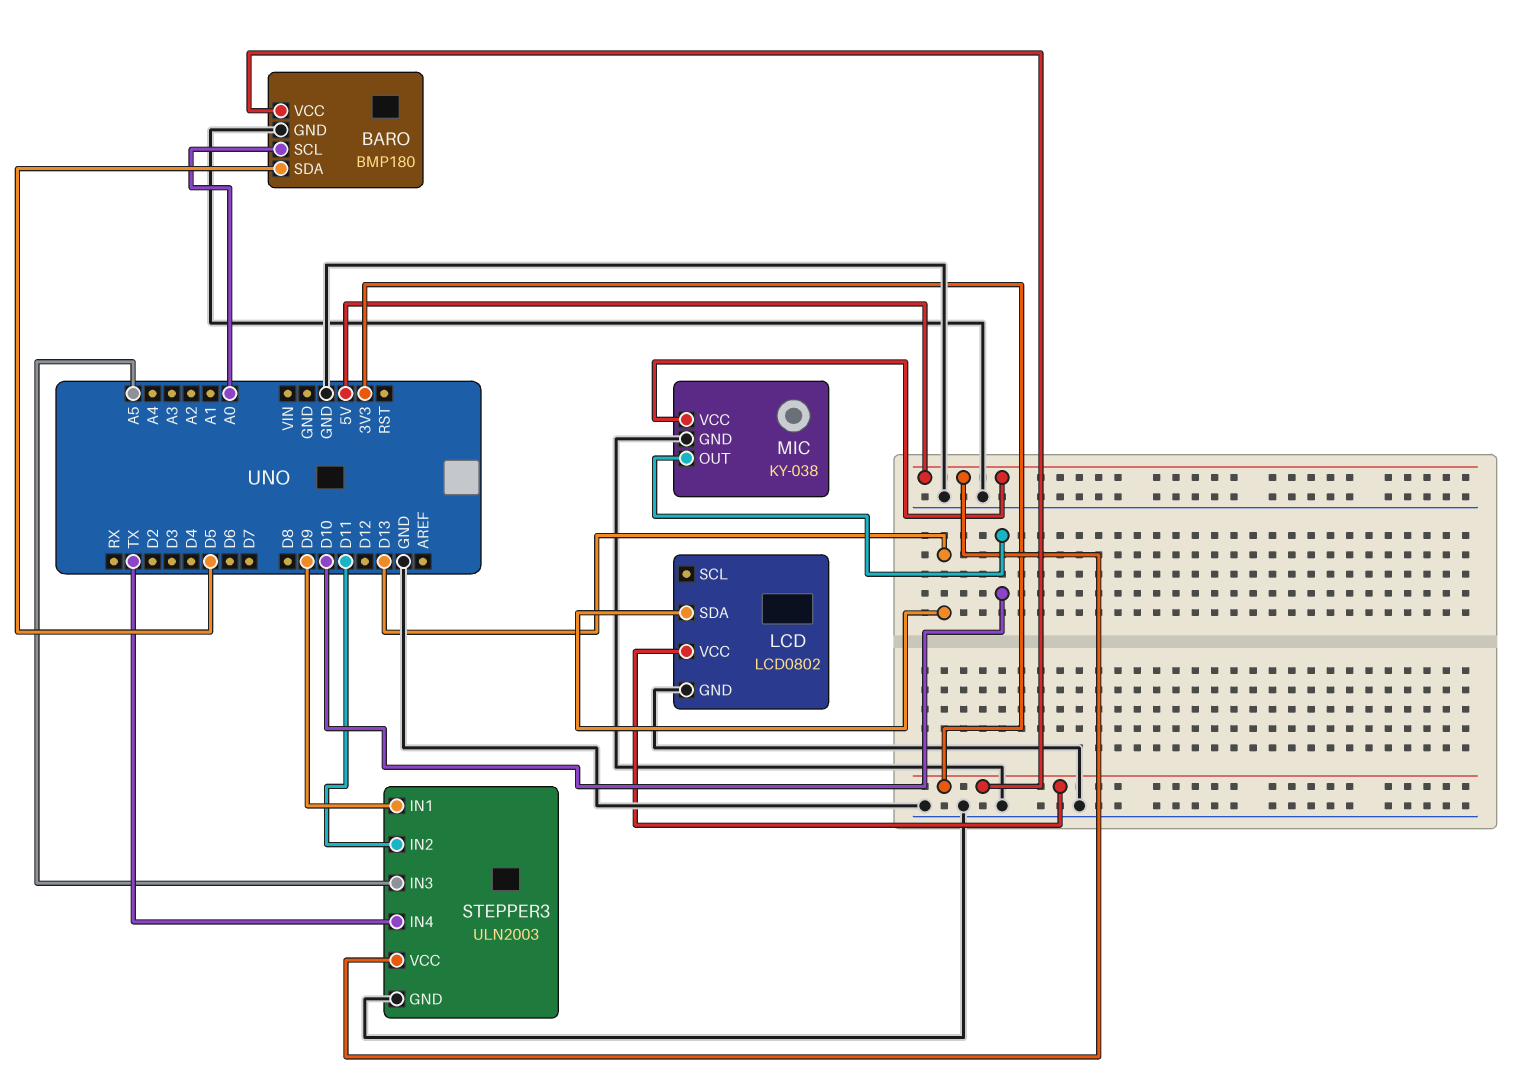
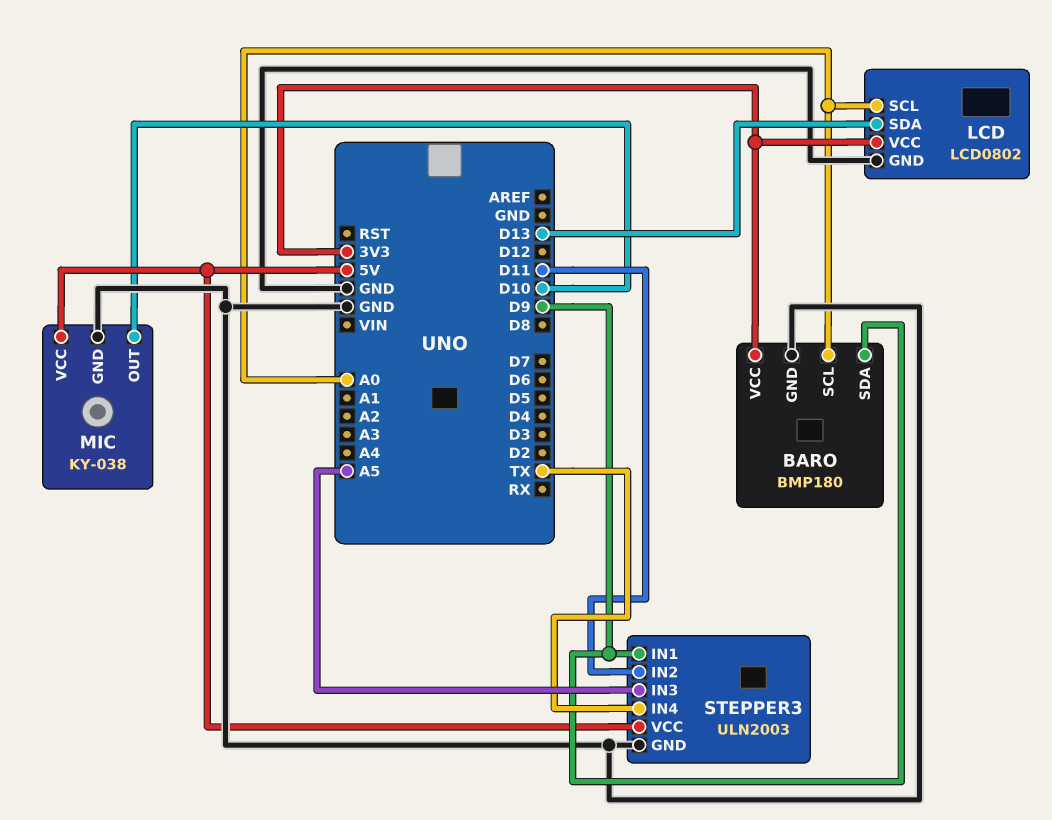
BARO pin SDA: D5 -> D9
LCD pin SCL: none -> A0

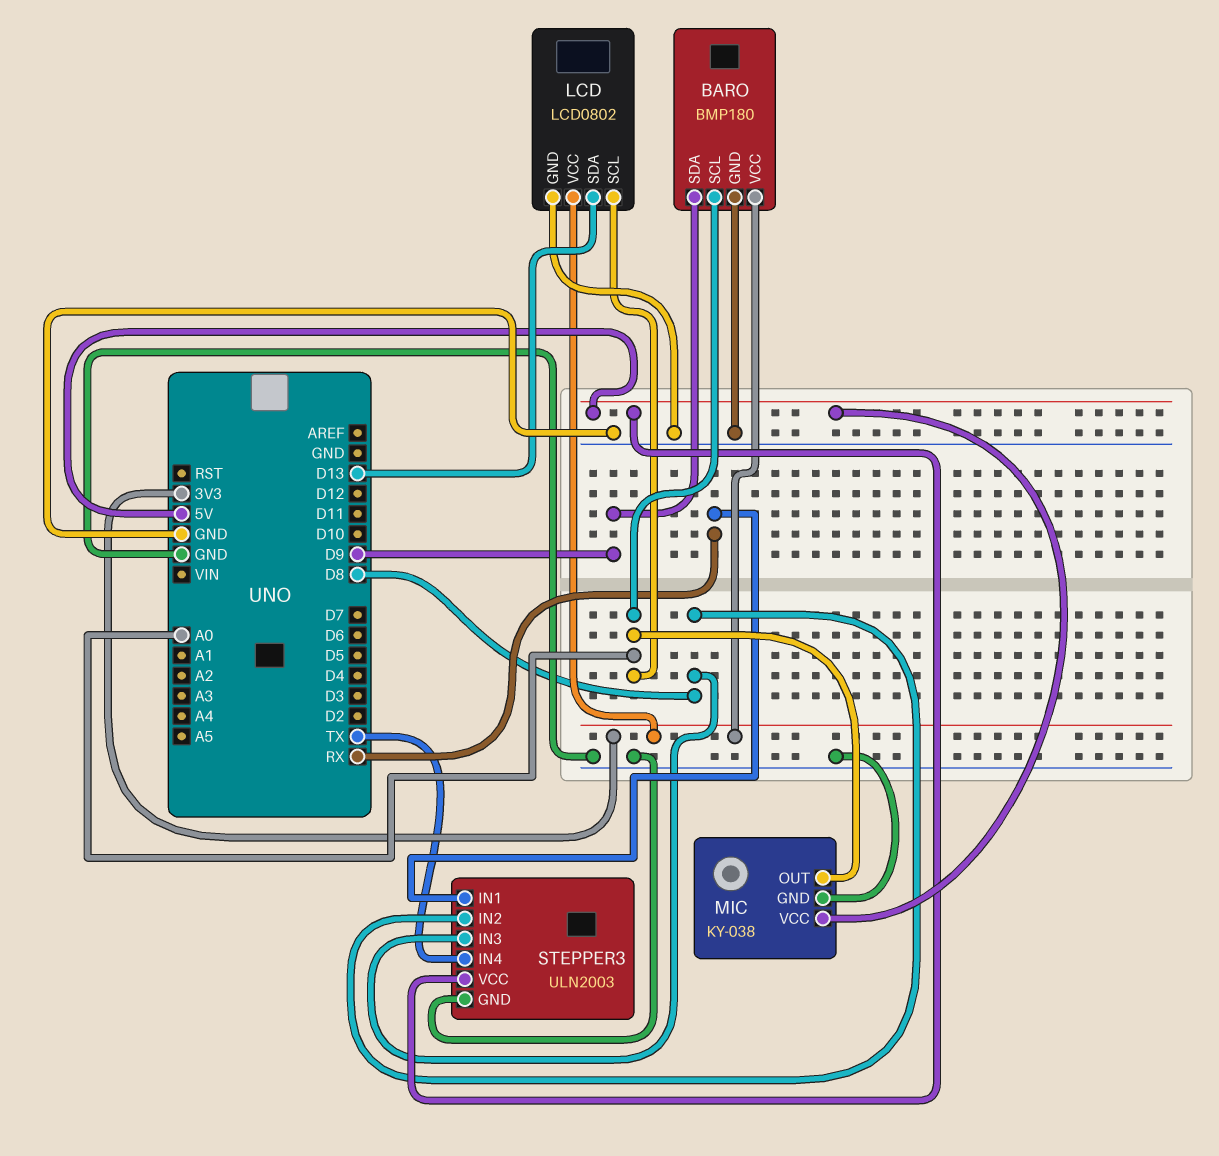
MIC pin OUT: D10 -> A0
STEPPER3 pin IN1: D9 -> RX
STEPPER3 pin IN2: D11 -> D8
STEPPER3 pin IN3: A5 -> D8

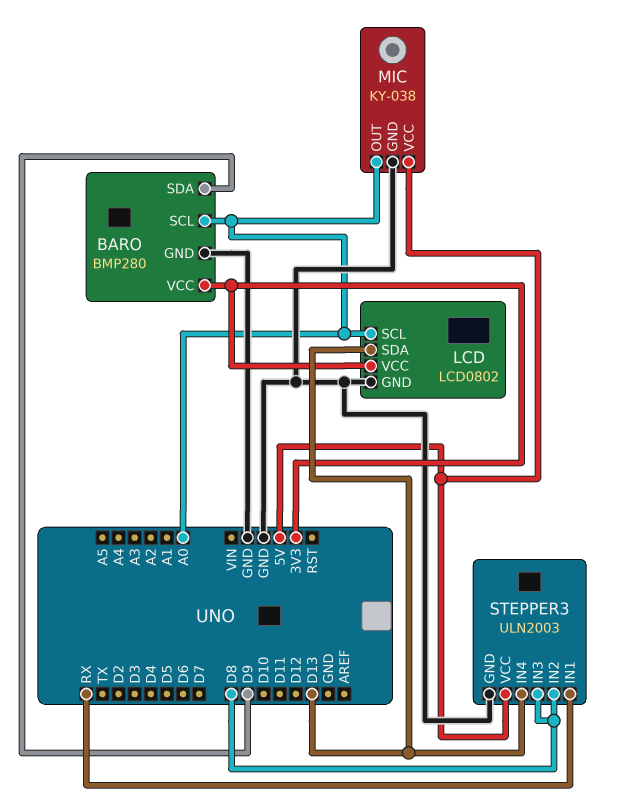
BARO: BMP180 -> BMP280
STEPPER3 pin IN4: TX -> D13

